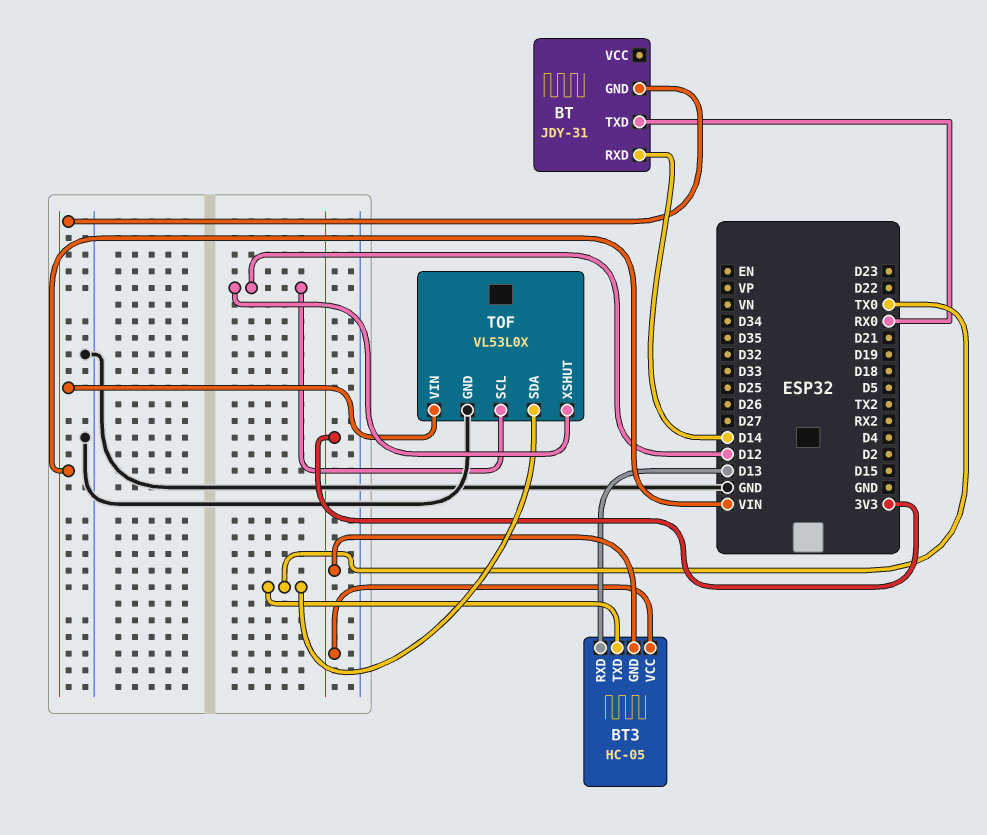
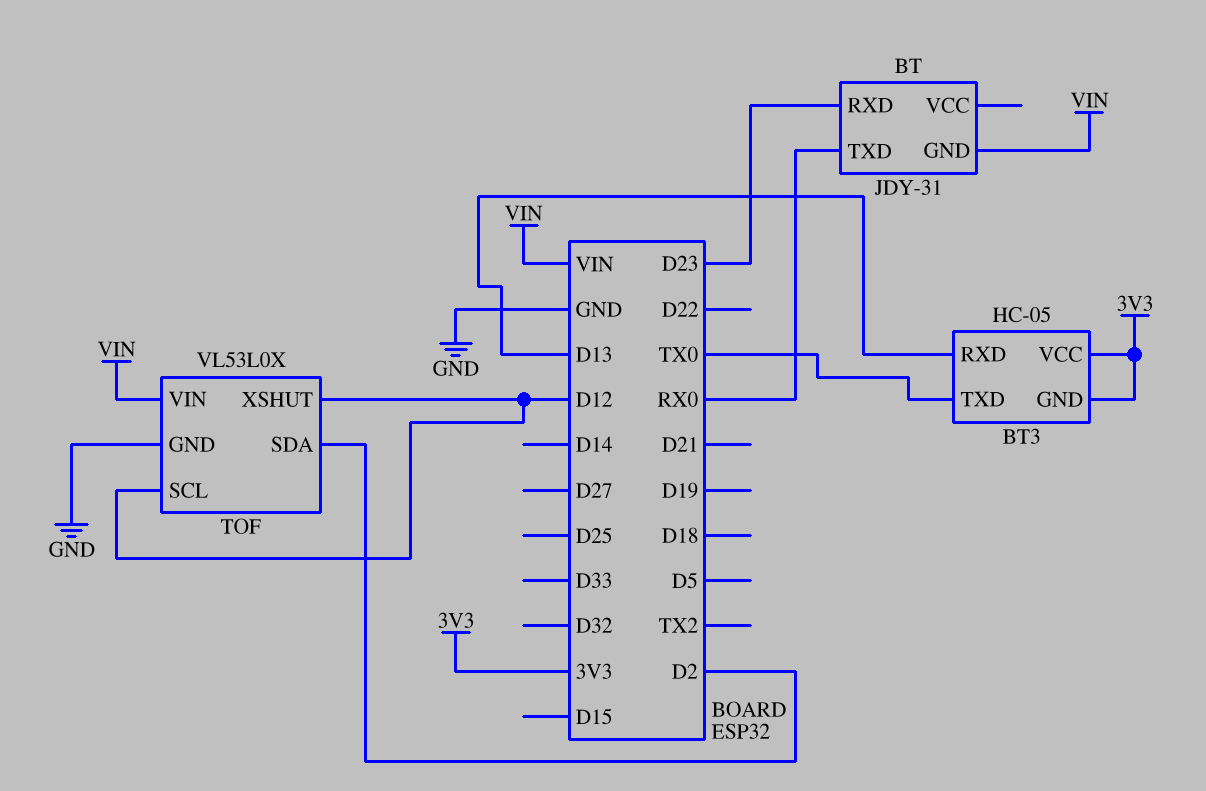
BT pin RXD: D14 -> D23
TOF pin SDA: TX0 -> D2

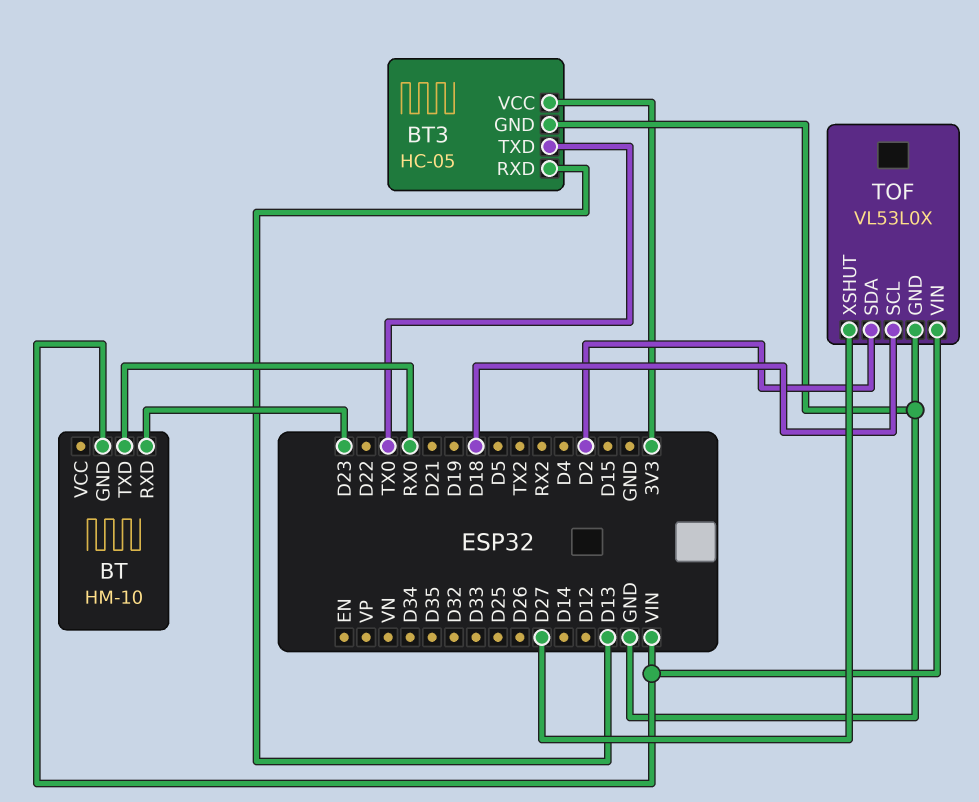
BT: JDY-31 -> HM-10
BT3 pin GND: 3V3 -> GND
TOF pin SCL: D12 -> D18
TOF pin XSHUT: D12 -> D27

